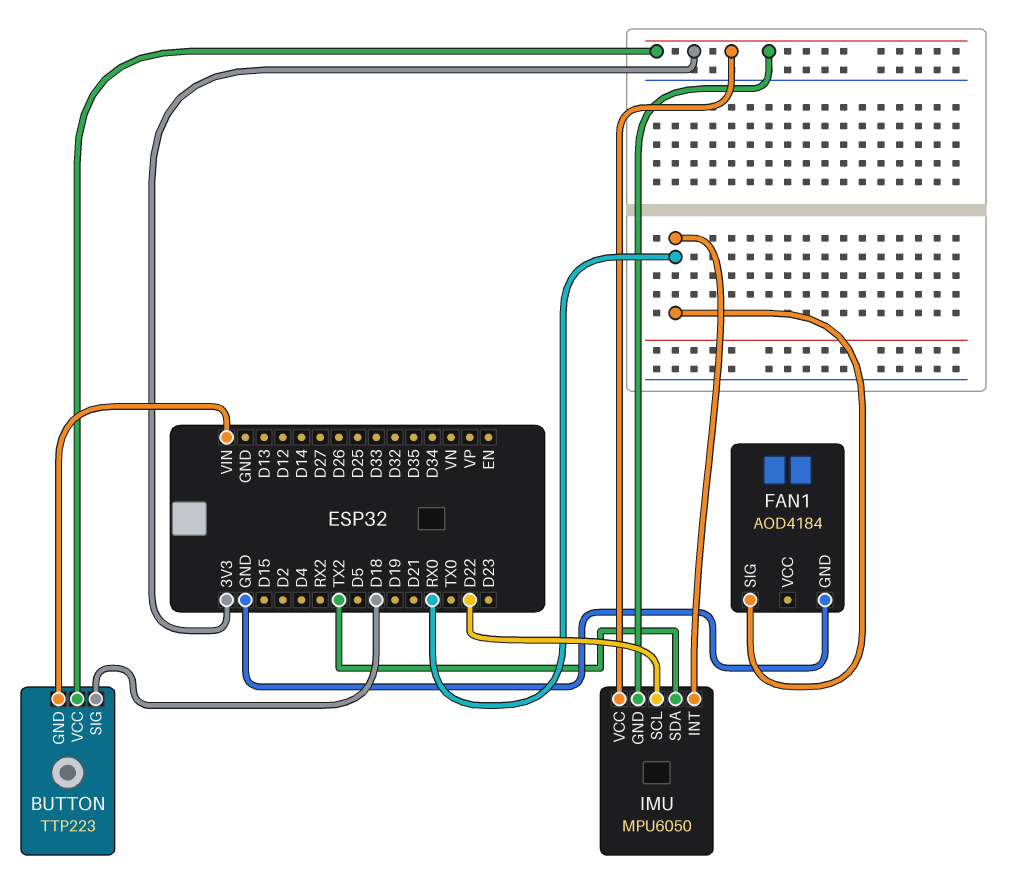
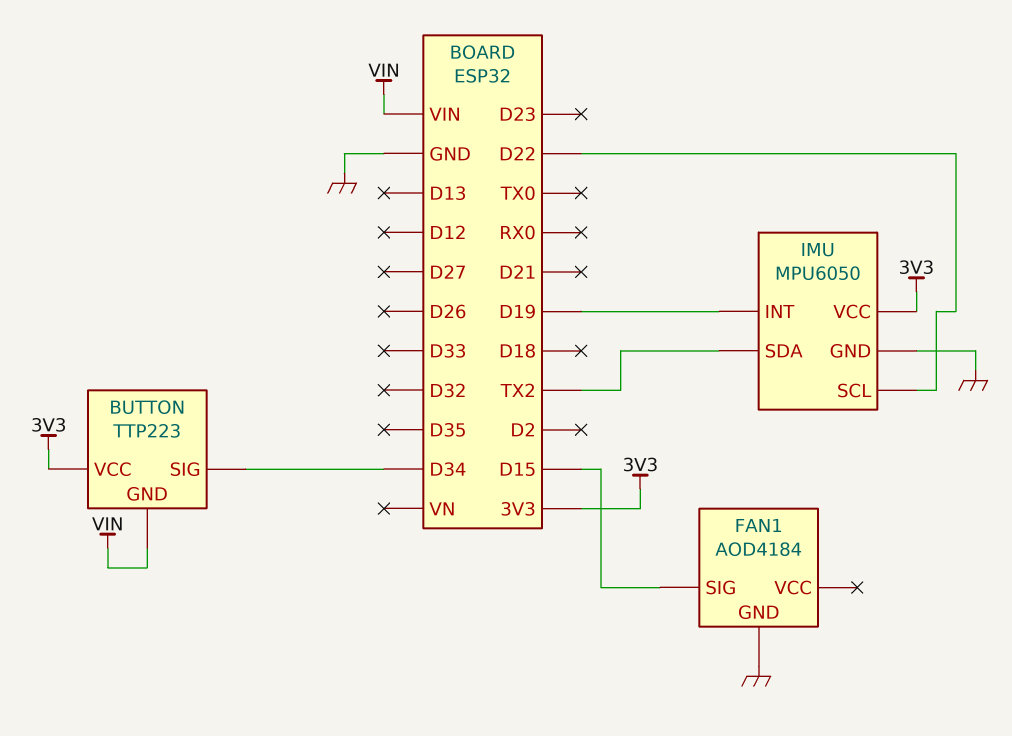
BUTTON pin SIG: D18 -> D34
FAN1 pin SIG: RX0 -> D15
IMU pin GND: 3V3 -> GND
IMU pin INT: RX0 -> D19

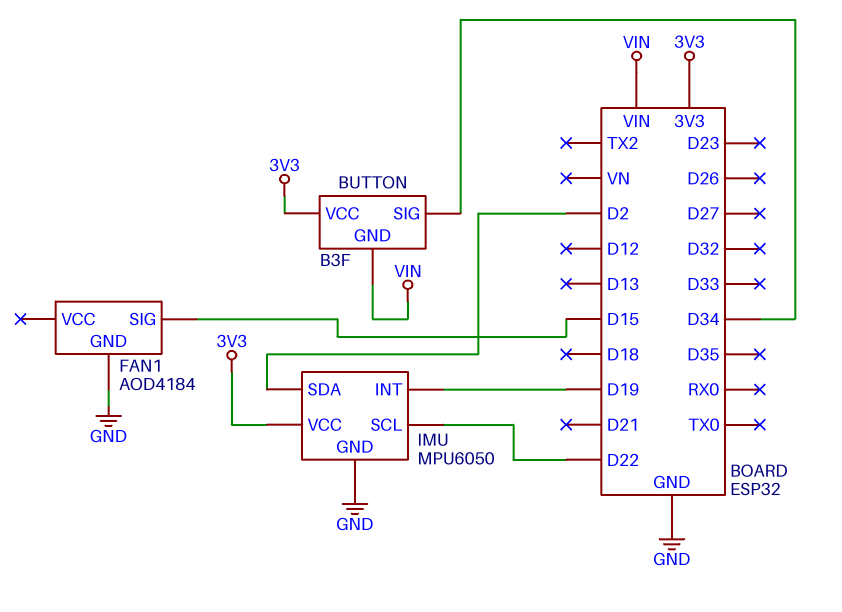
BUTTON: TTP223 -> B3F
IMU pin SDA: TX2 -> D2

